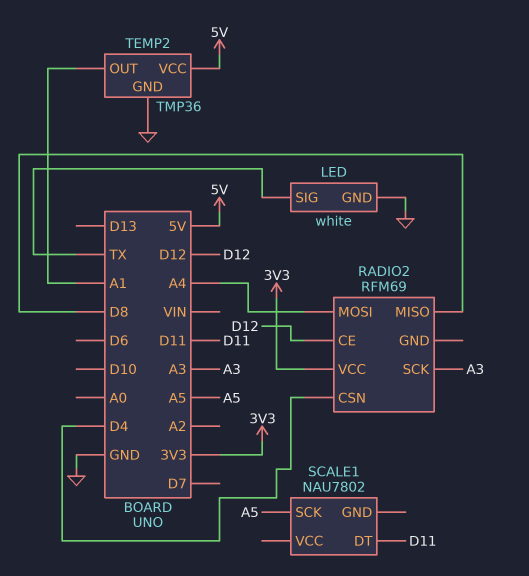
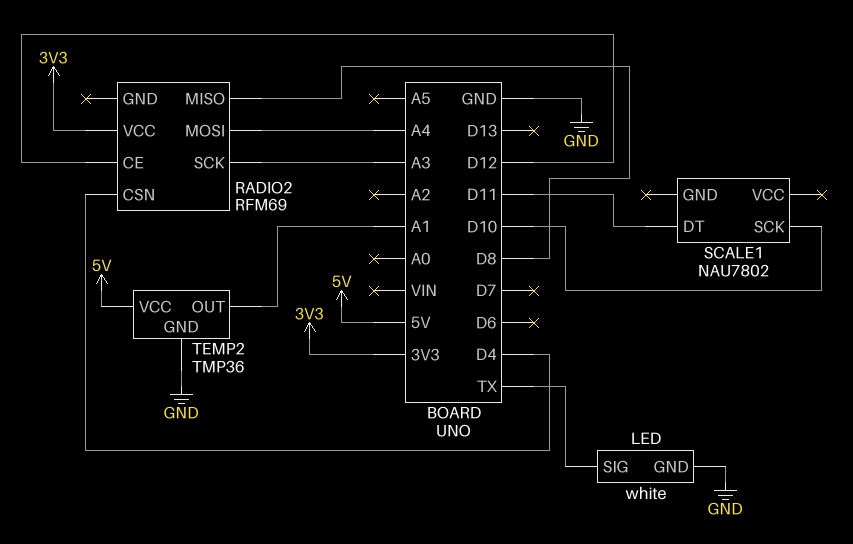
SCALE1 pin SCK: A5 -> D10

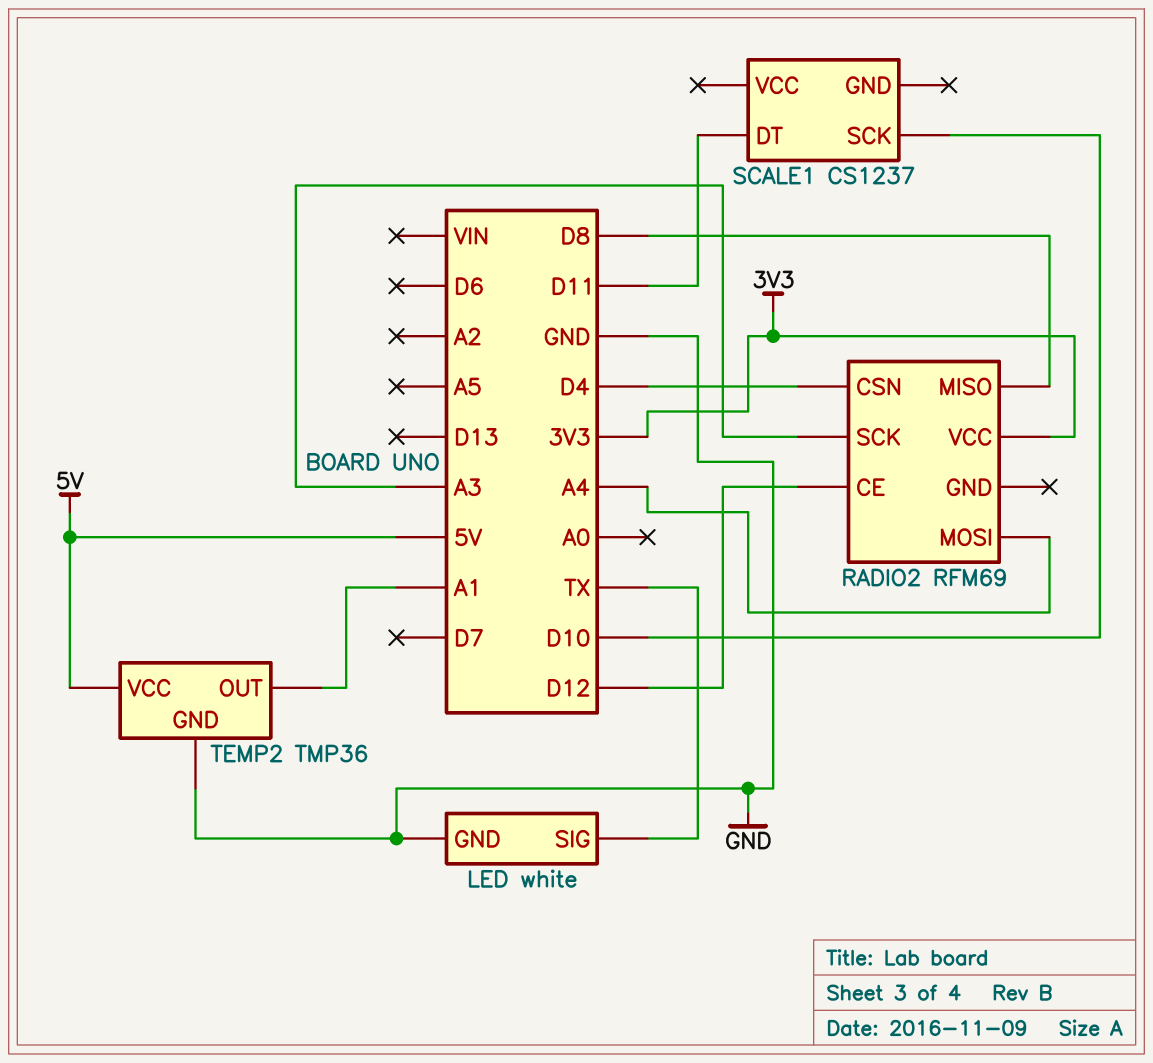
SCALE1: NAU7802 -> CS1237

